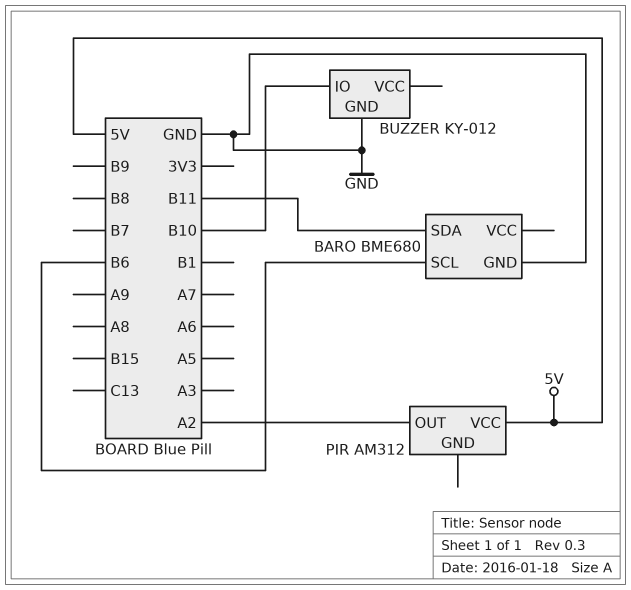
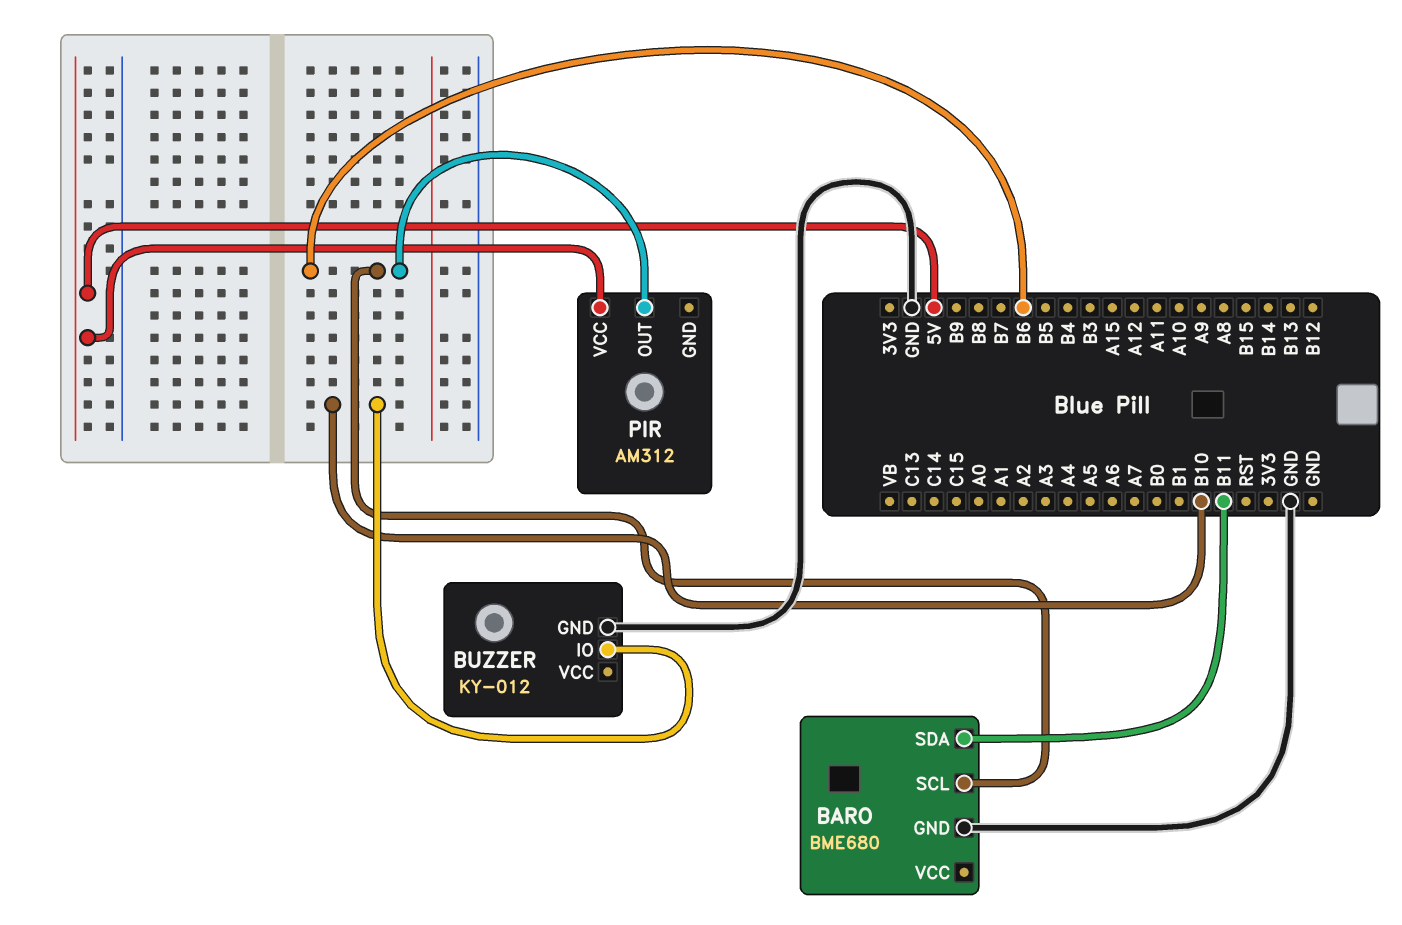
PIR pin OUT: A2 -> B6

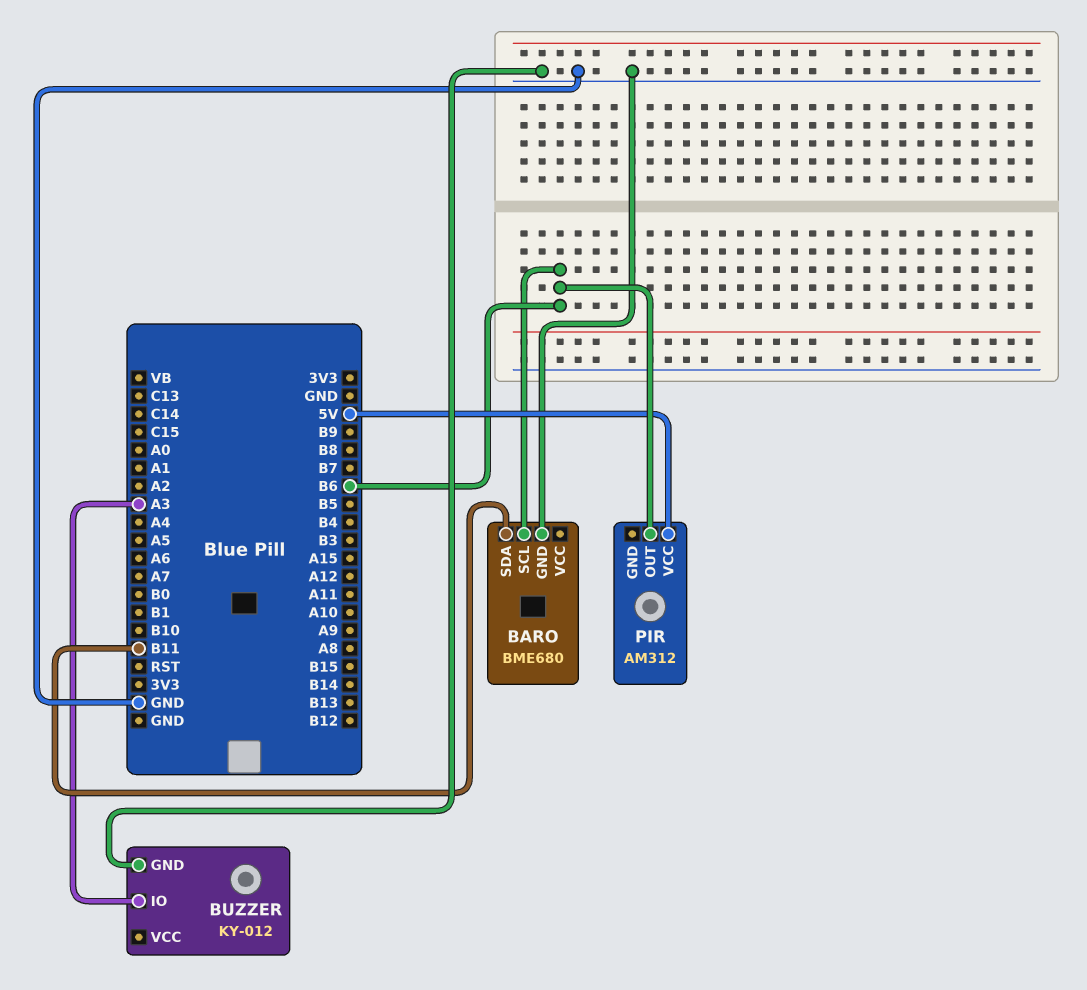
BUZZER pin IO: B10 -> A3

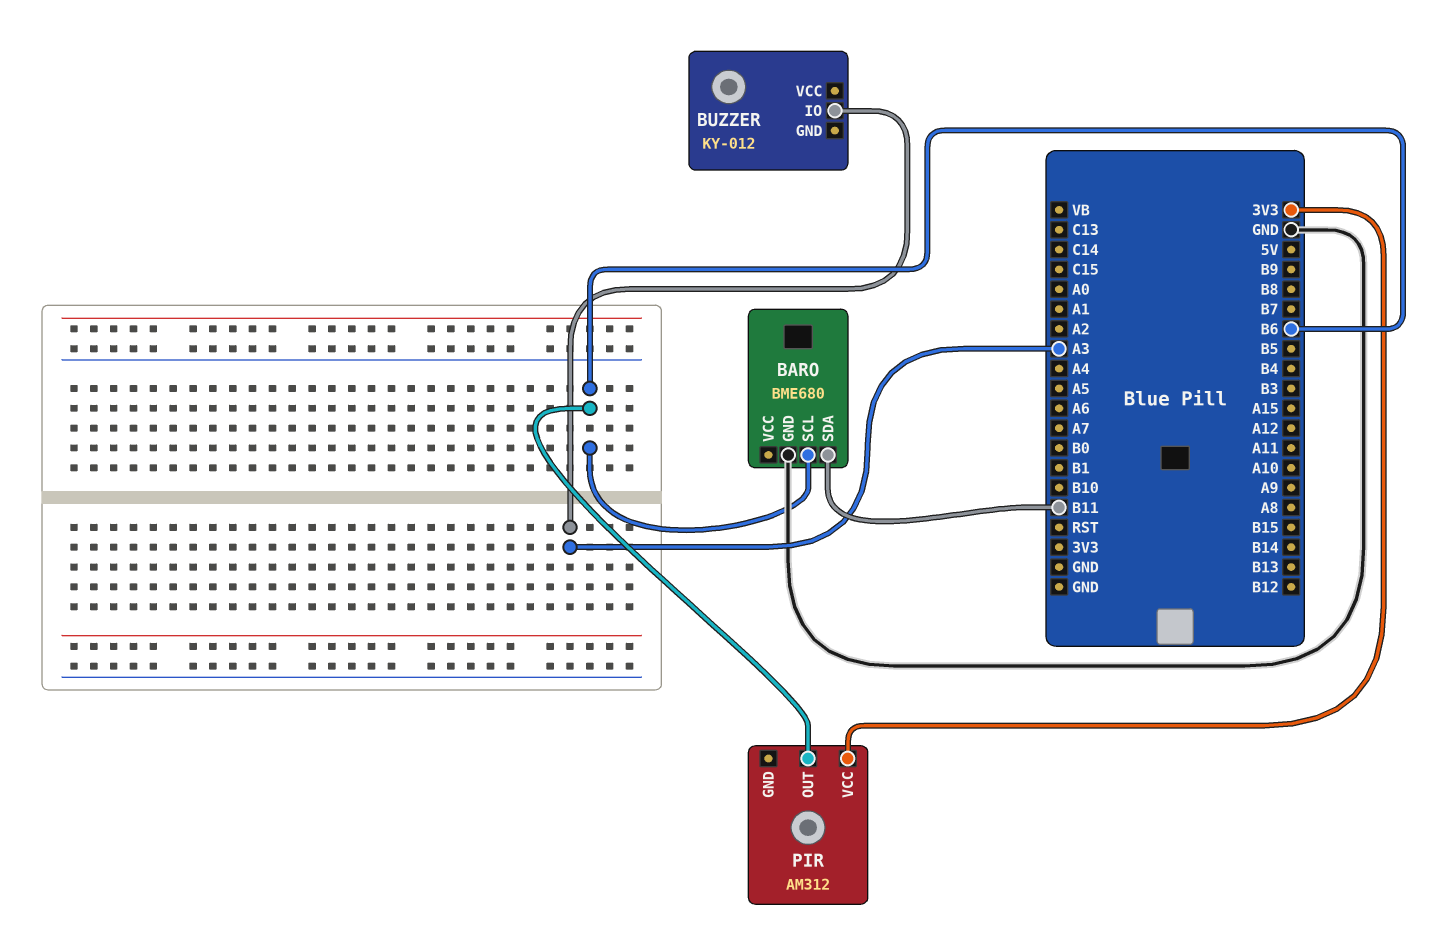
BUZZER pin GND: GND -> none
PIR pin VCC: 5V -> 3V3

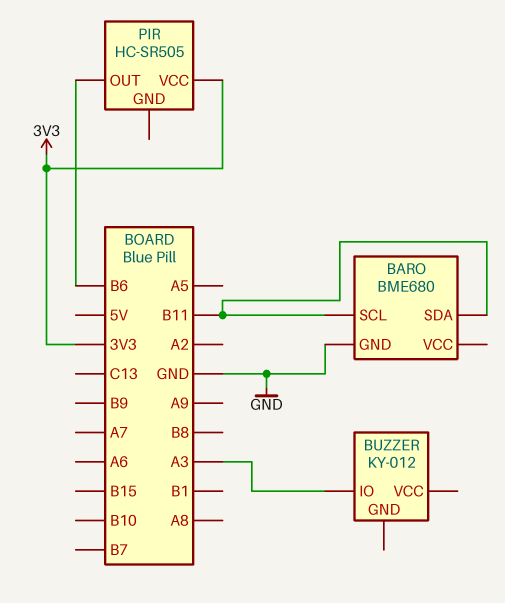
BARO pin SCL: B6 -> B11
PIR: AM312 -> HC-SR505

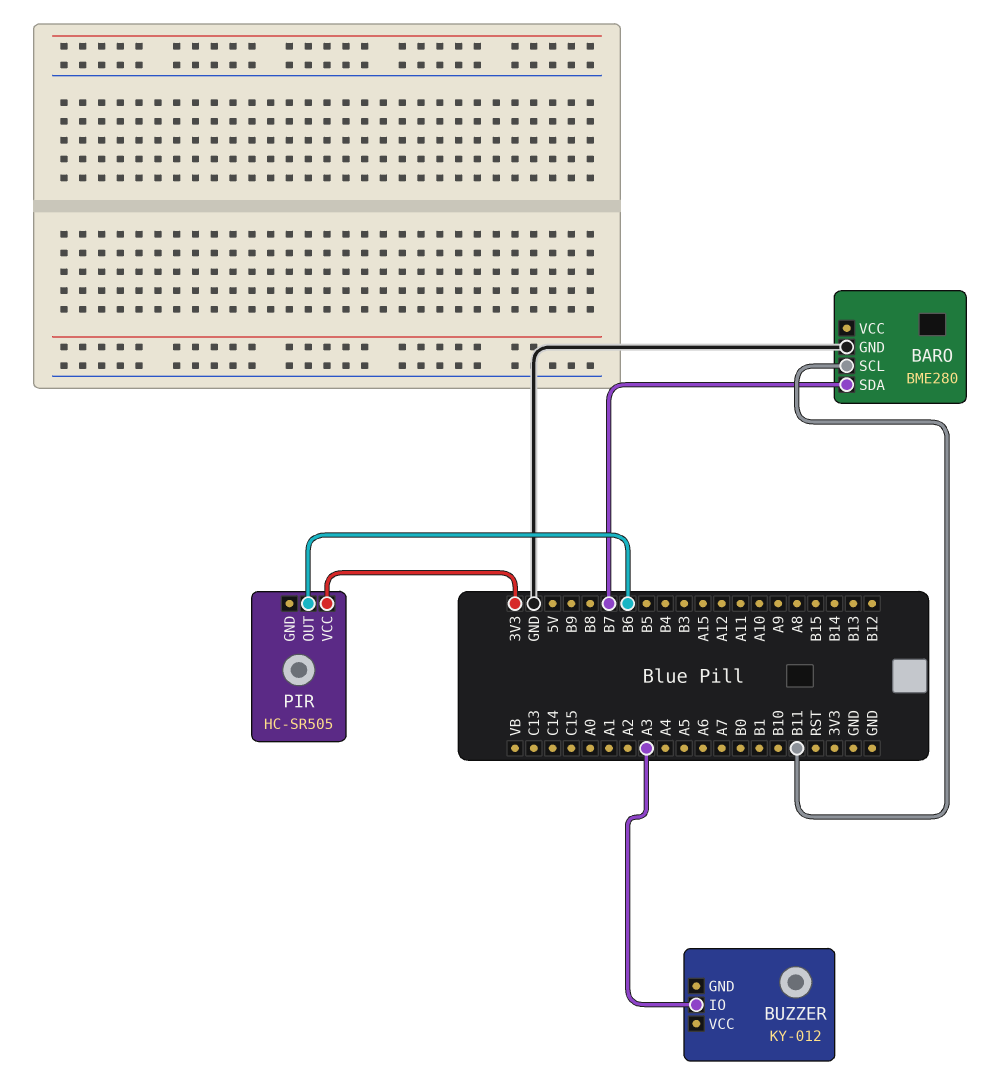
BARO: BME680 -> BME280
BARO pin SDA: B11 -> B7

